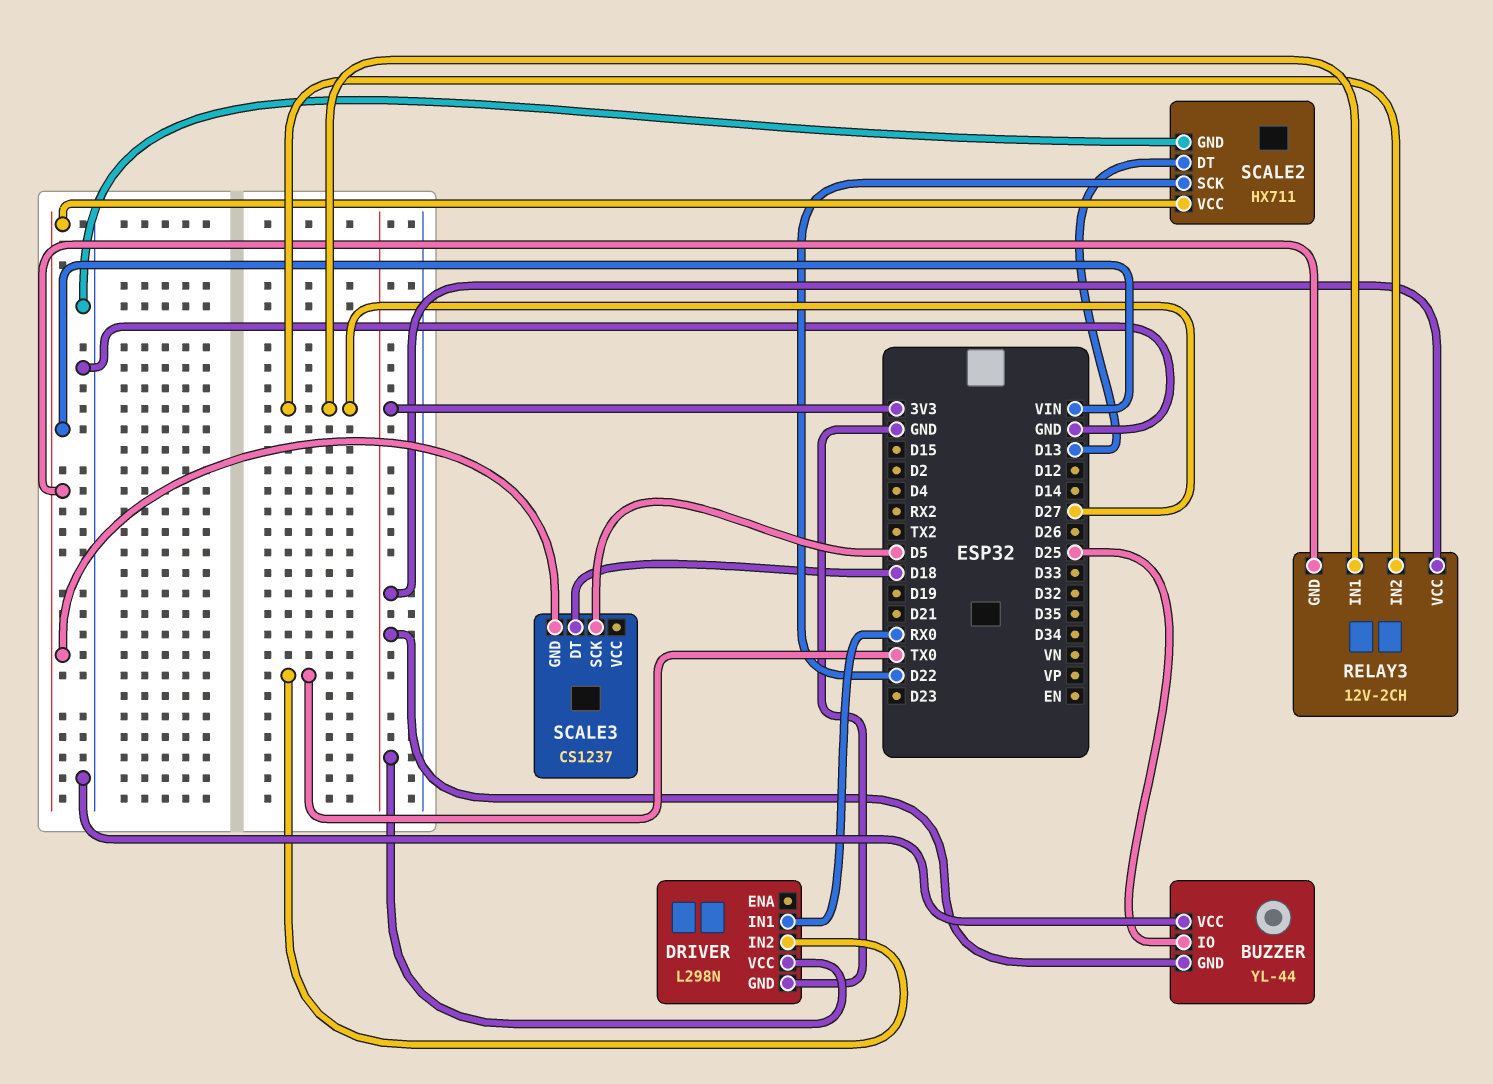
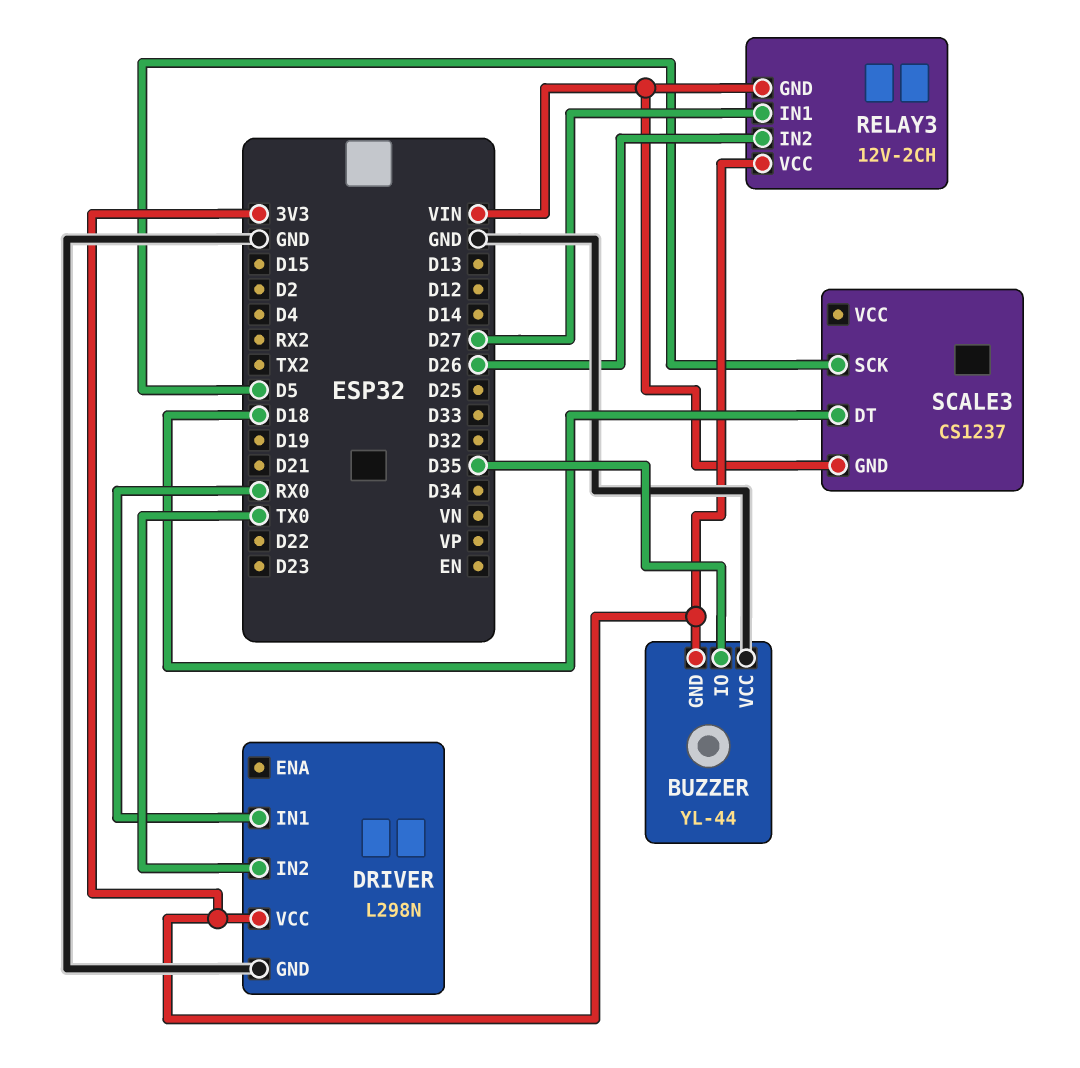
BUZZER pin IO: D25 -> D35
RELAY3 pin IN2: D27 -> D26
SCALE2: HX711 -> none
SCALE2 pin DT: D13 -> none
SCALE2 pin GND: GND -> none
SCALE2 pin SCK: D22 -> none
SCALE2 pin VCC: VIN -> none

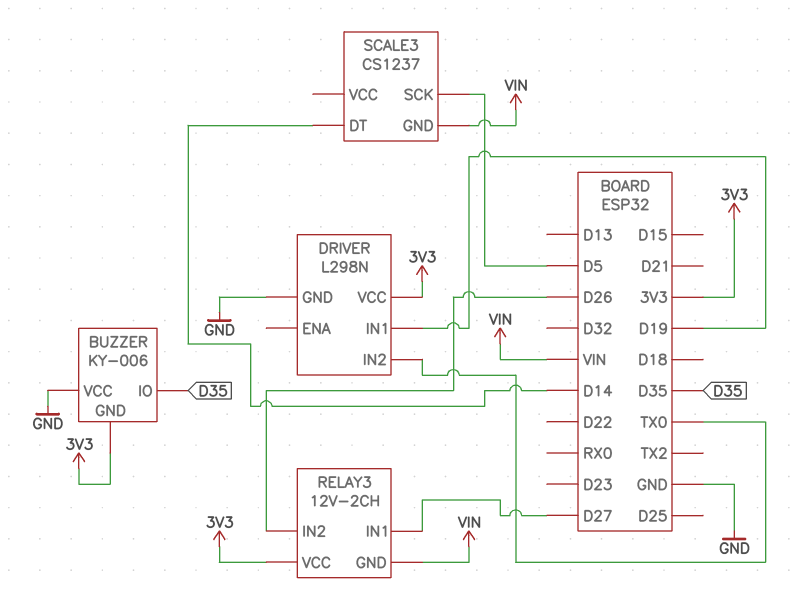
BUZZER: YL-44 -> KY-006
DRIVER pin IN1: RX0 -> D19
SCALE3 pin DT: D18 -> D14

